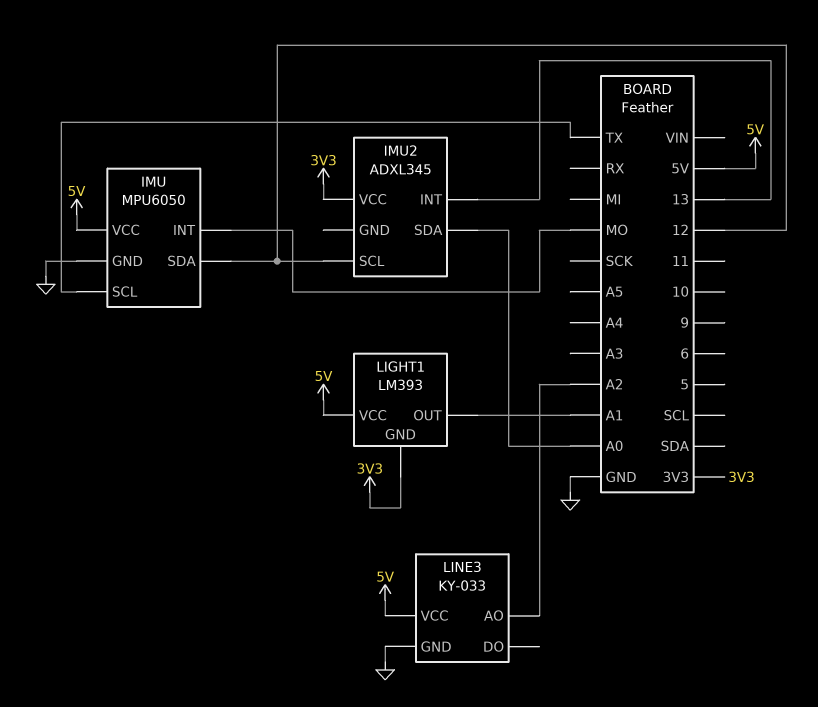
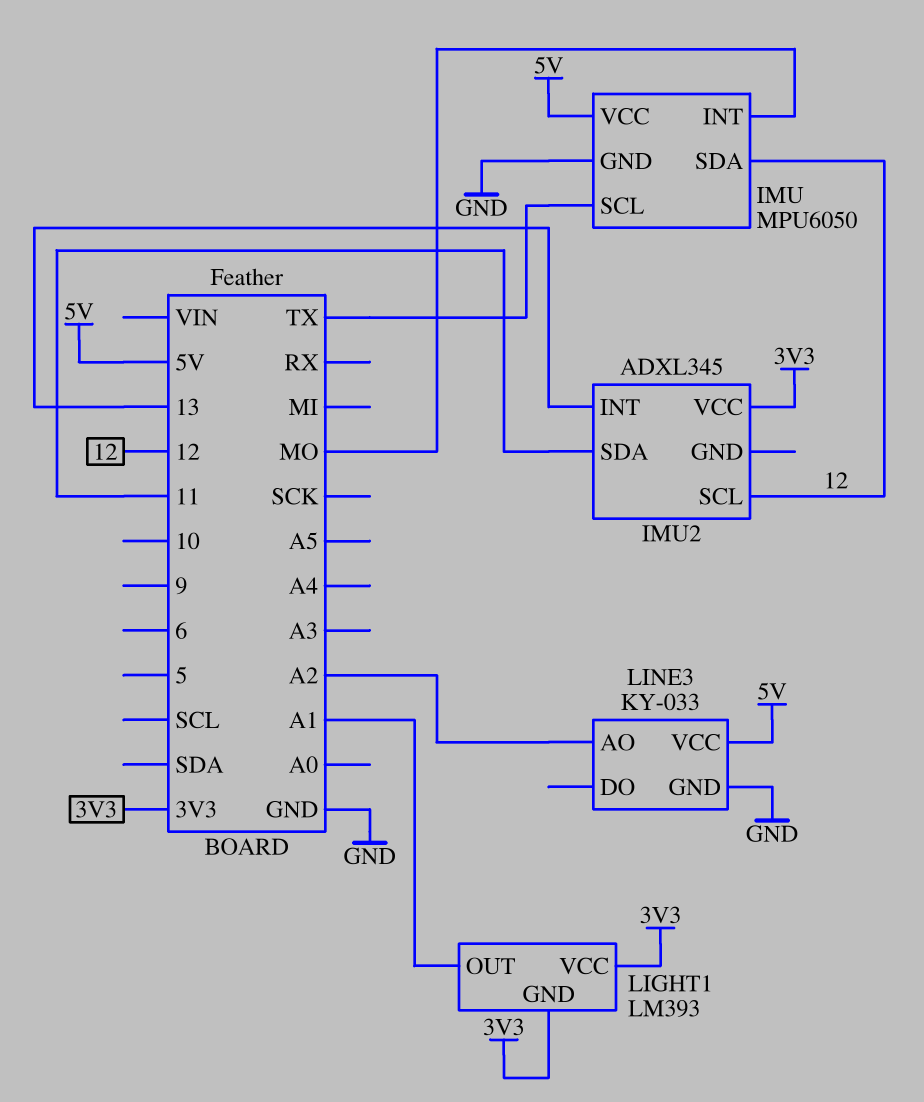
IMU2 pin SDA: A0 -> 11
LIGHT1 pin VCC: 5V -> 3V3

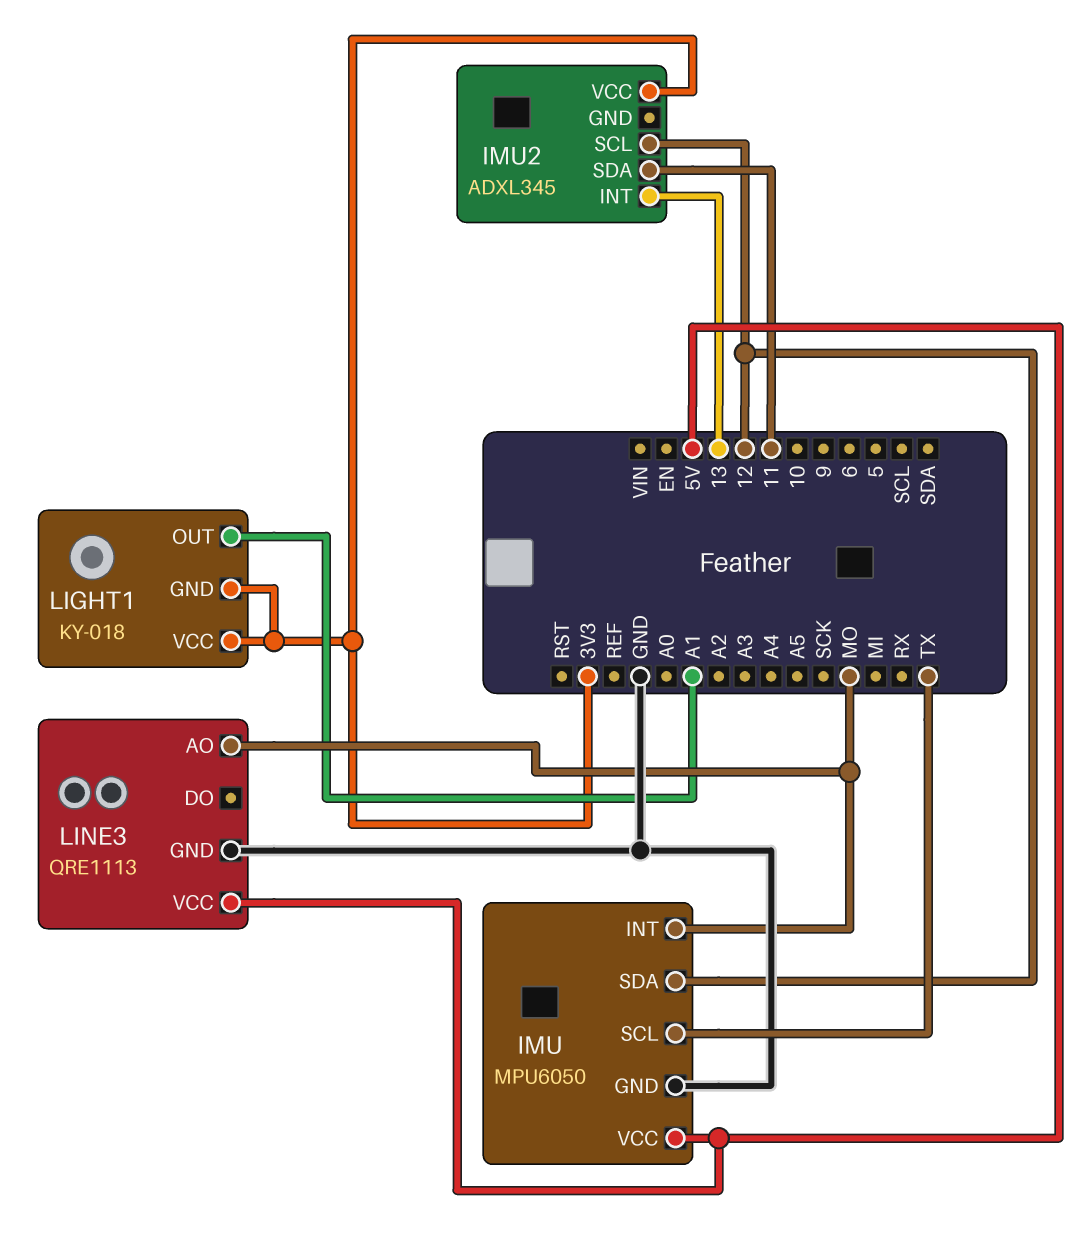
LIGHT1: LM393 -> KY-018
LINE3: KY-033 -> QRE1113
LINE3 pin AO: A2 -> MO

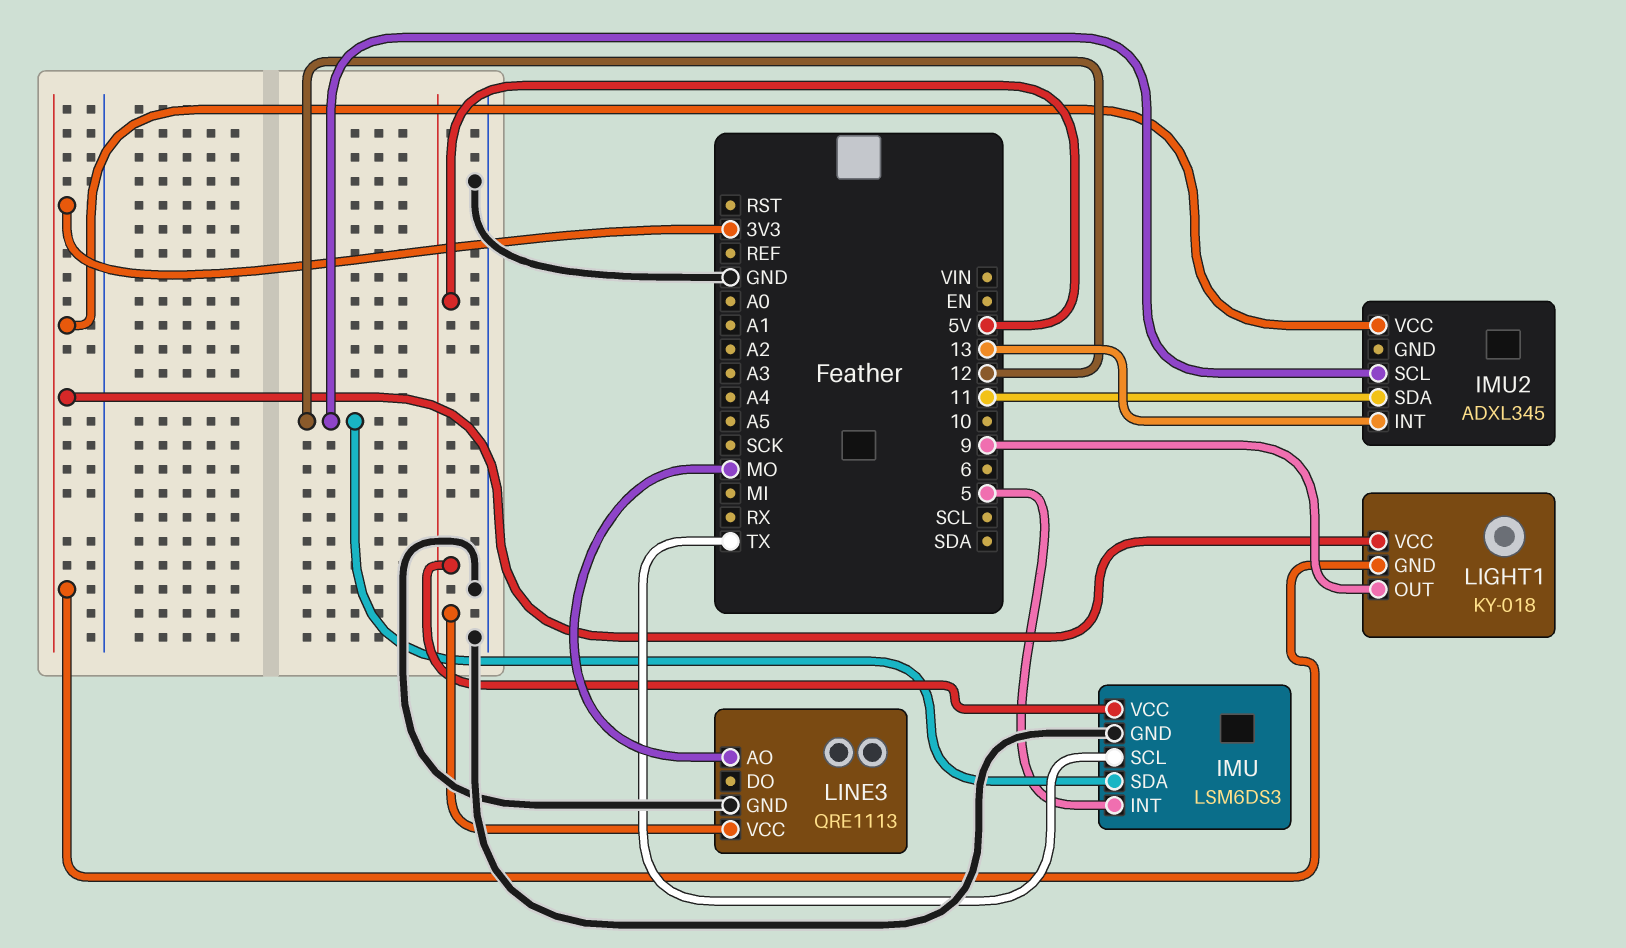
IMU: MPU6050 -> LSM6DS3
IMU pin INT: MO -> 5
LIGHT1 pin OUT: A1 -> 9

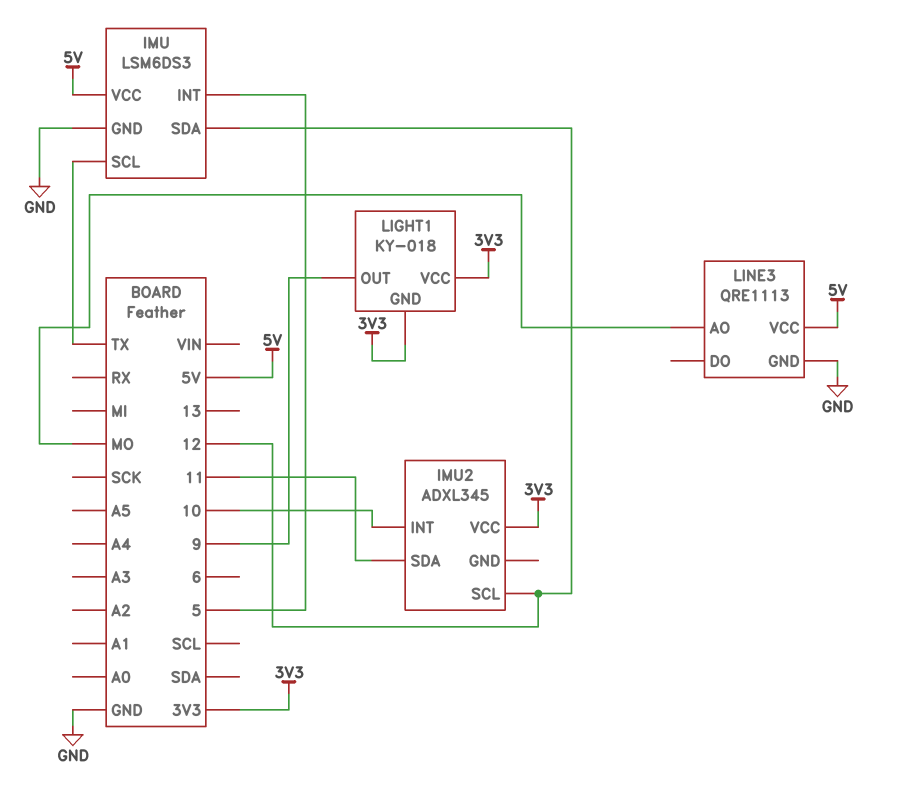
IMU2 pin INT: 13 -> 10

